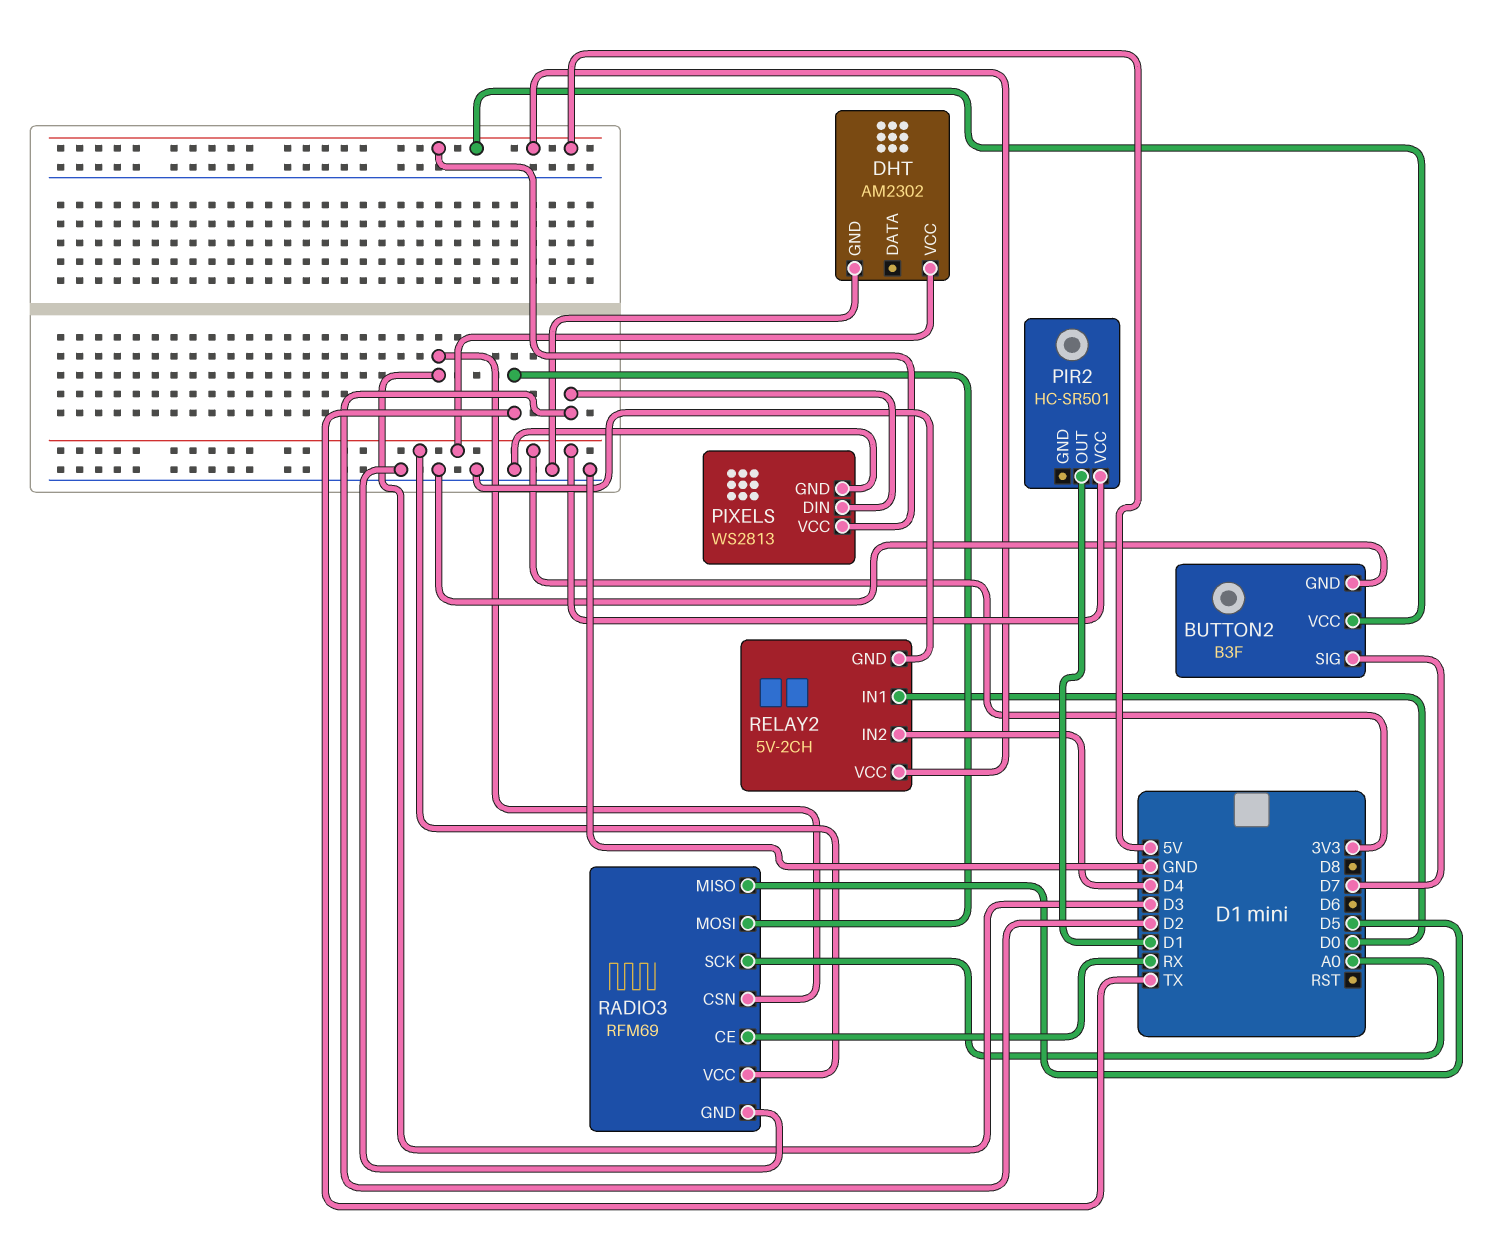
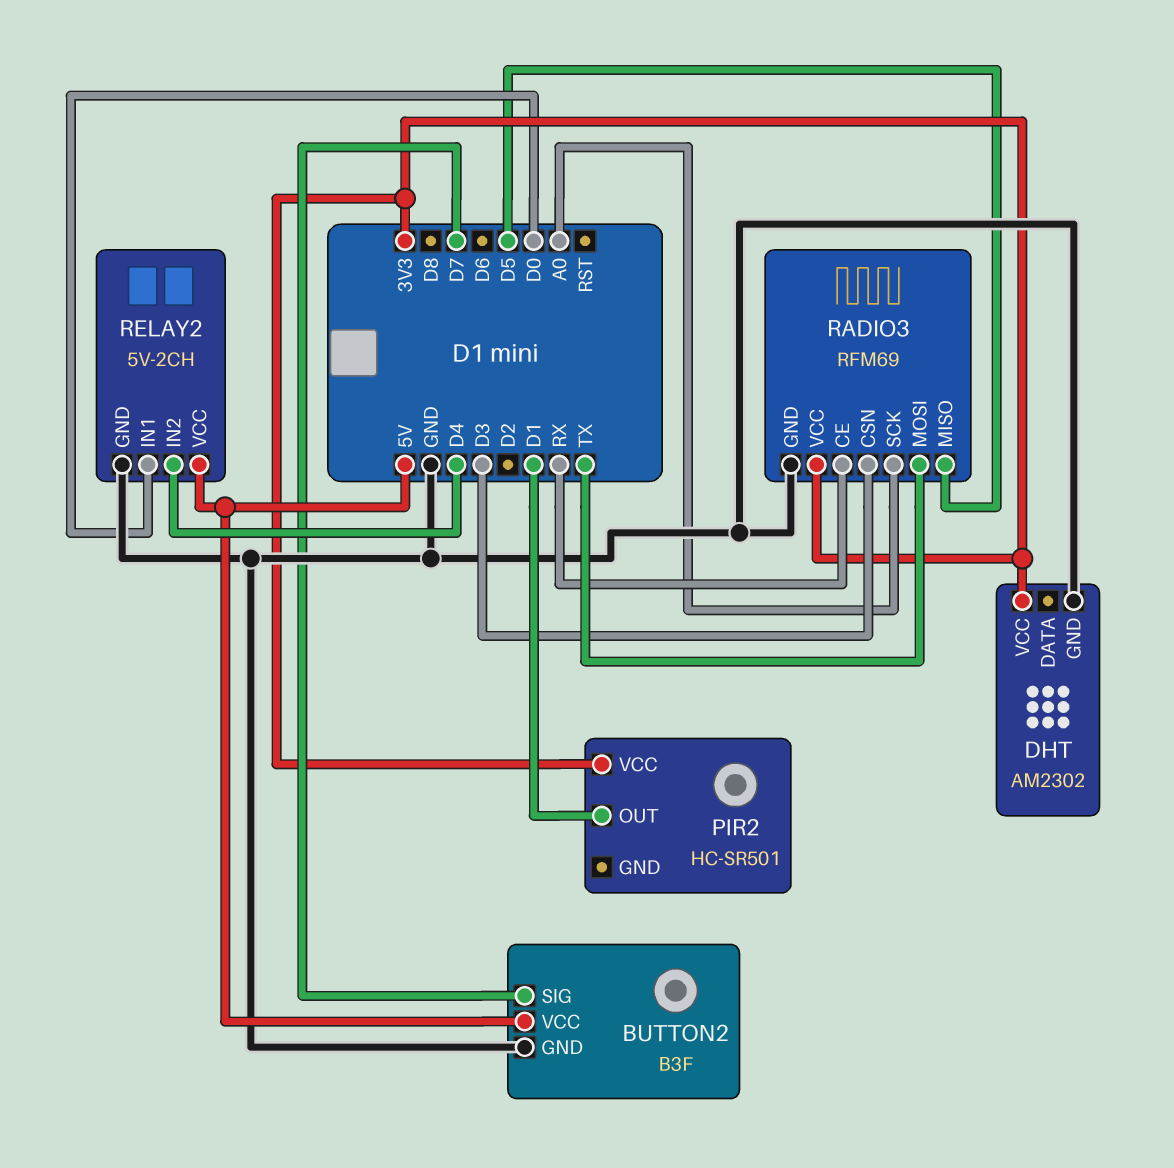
PIXELS: WS2813 -> none
PIXELS pin DIN: D2 -> none
PIXELS pin GND: GND -> none
PIXELS pin VCC: 5V -> none

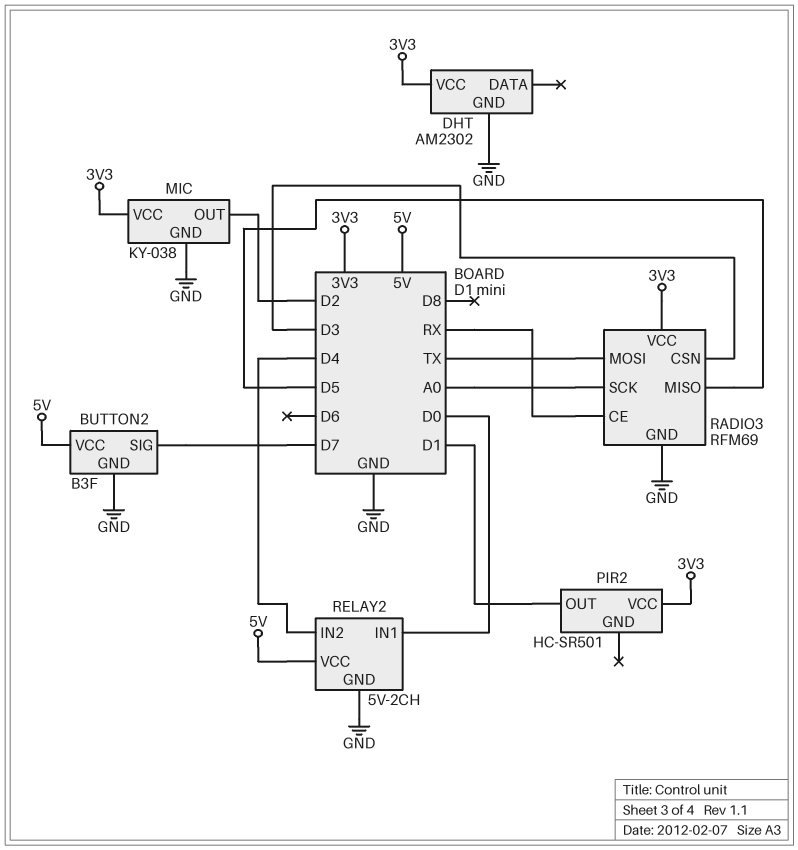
MIC: none -> KY-038
MIC pin GND: none -> GND
MIC pin OUT: none -> D2
MIC pin VCC: none -> 3V3

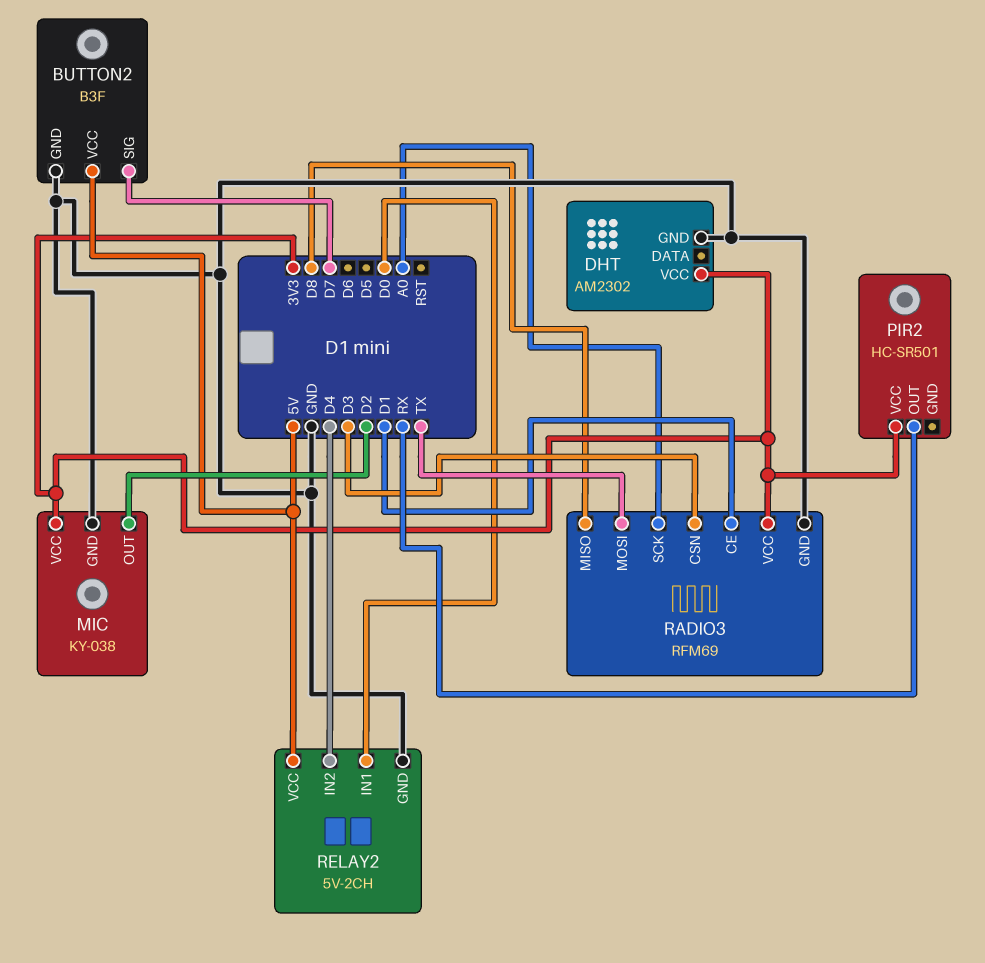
PIR2 pin OUT: D1 -> RX
RADIO3 pin CE: RX -> D1
RADIO3 pin MISO: D5 -> D8

